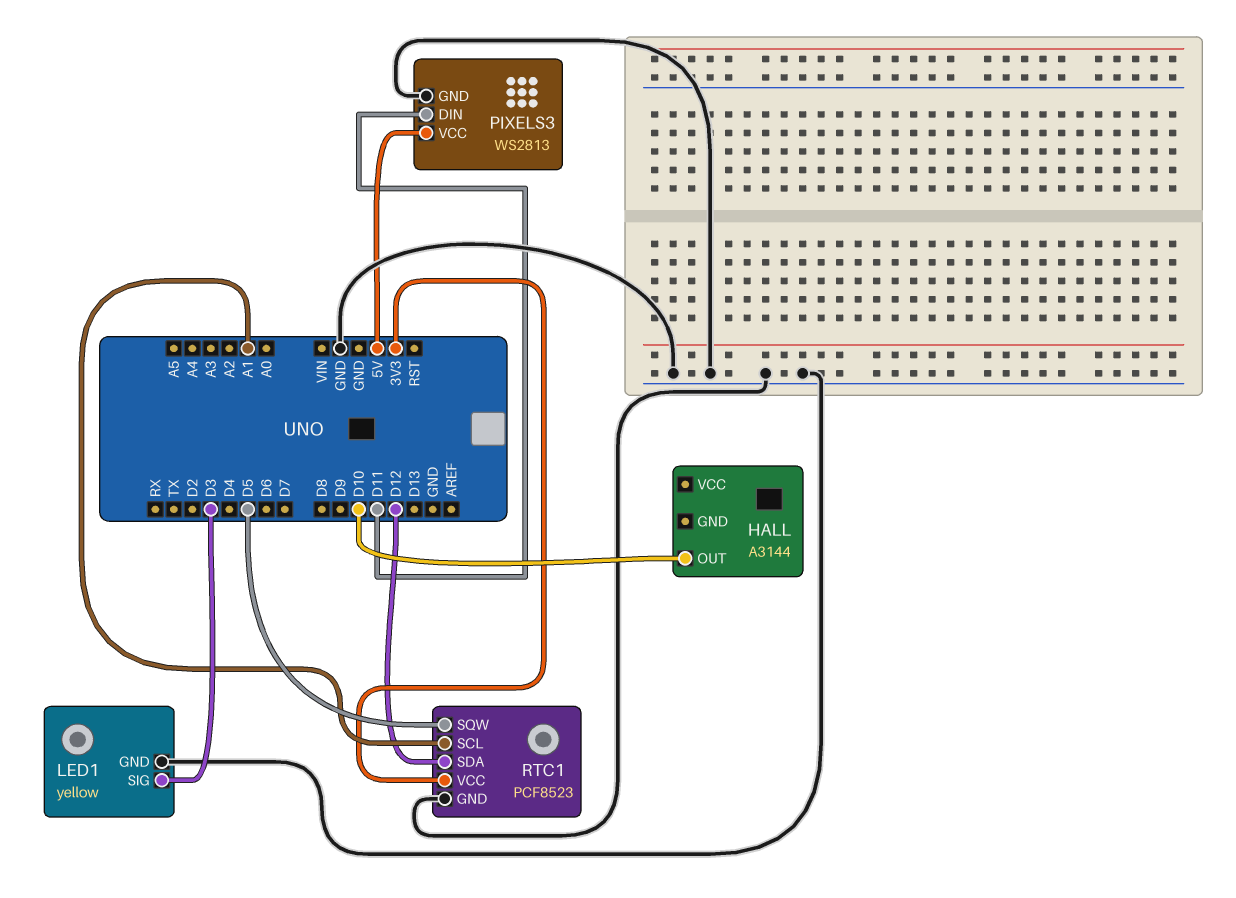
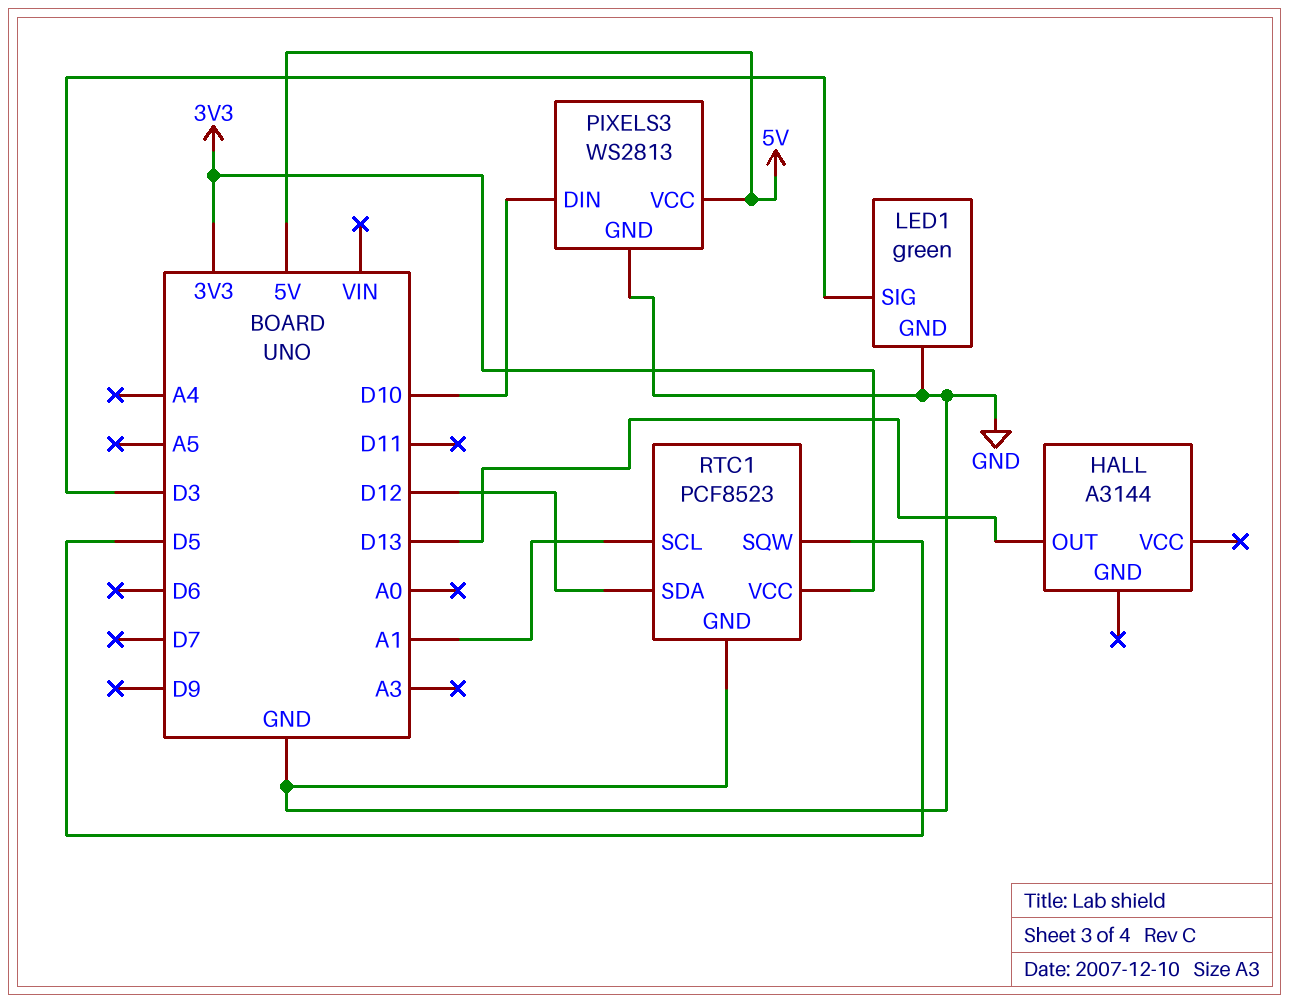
HALL pin OUT: D10 -> D13
LED1: yellow -> green
PIXELS3 pin DIN: D11 -> D10

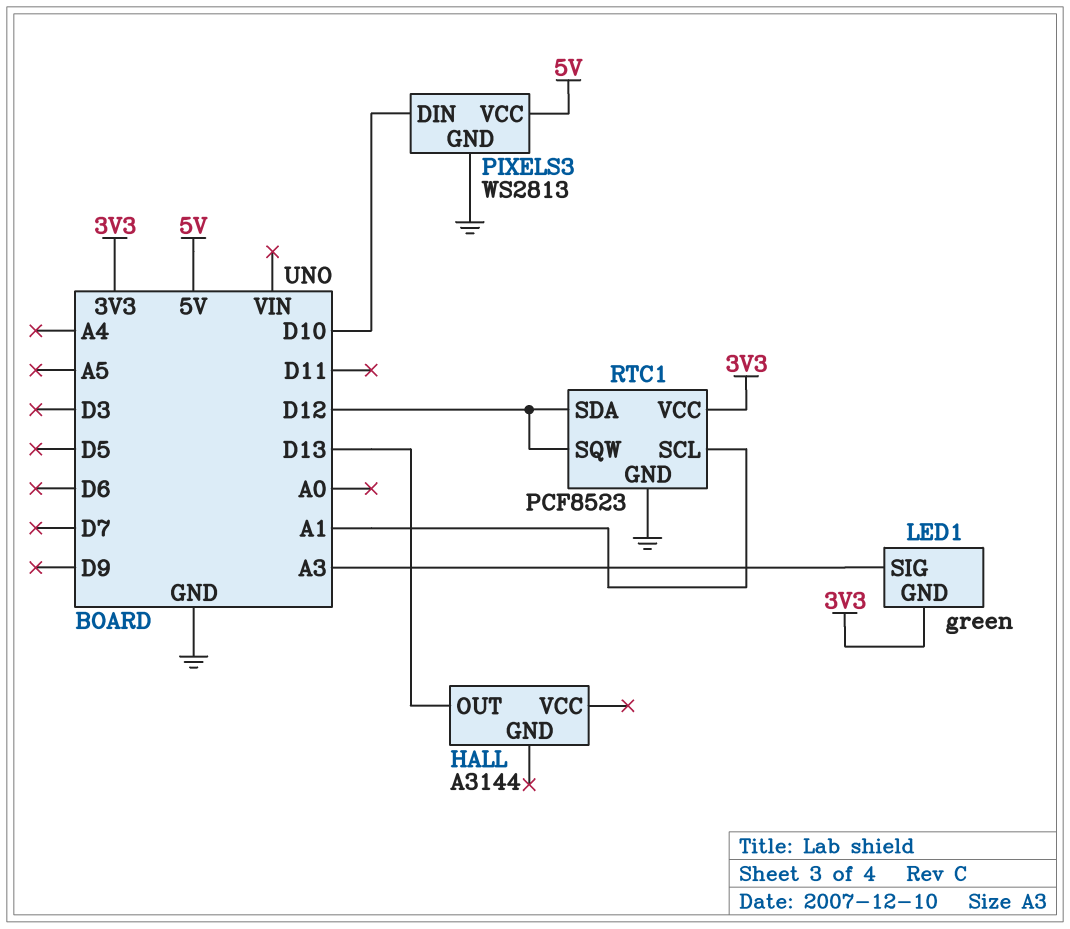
LED1 pin GND: GND -> 3V3
LED1 pin SIG: D3 -> A3
RTC1 pin SQW: D5 -> D12

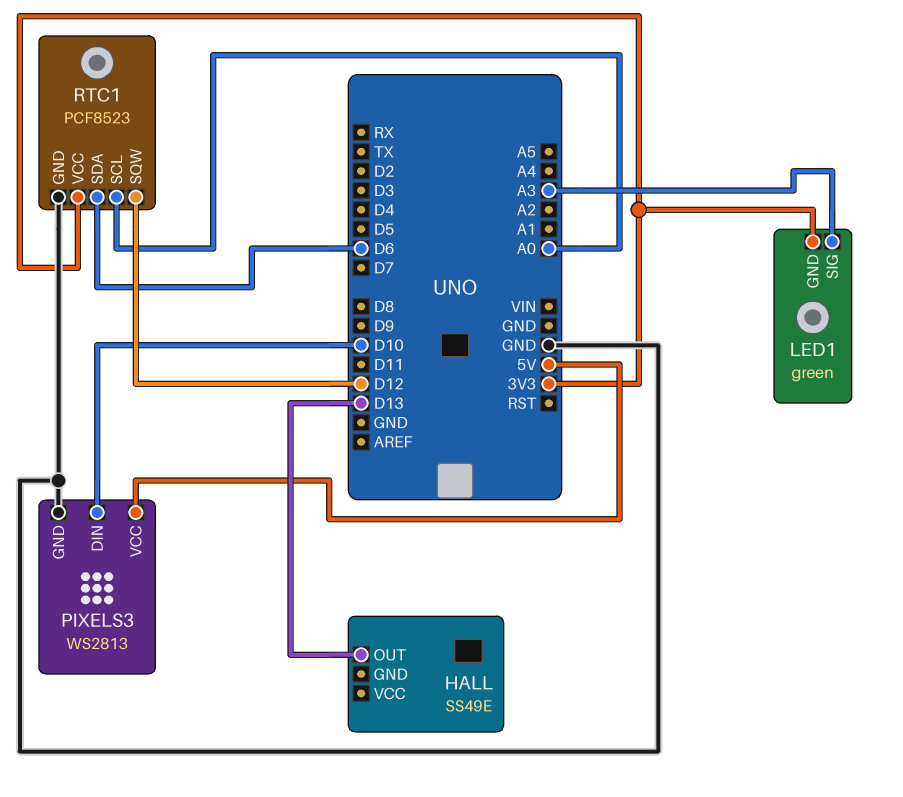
HALL: A3144 -> SS49E
RTC1 pin SCL: A1 -> A0
RTC1 pin SDA: D12 -> D6

